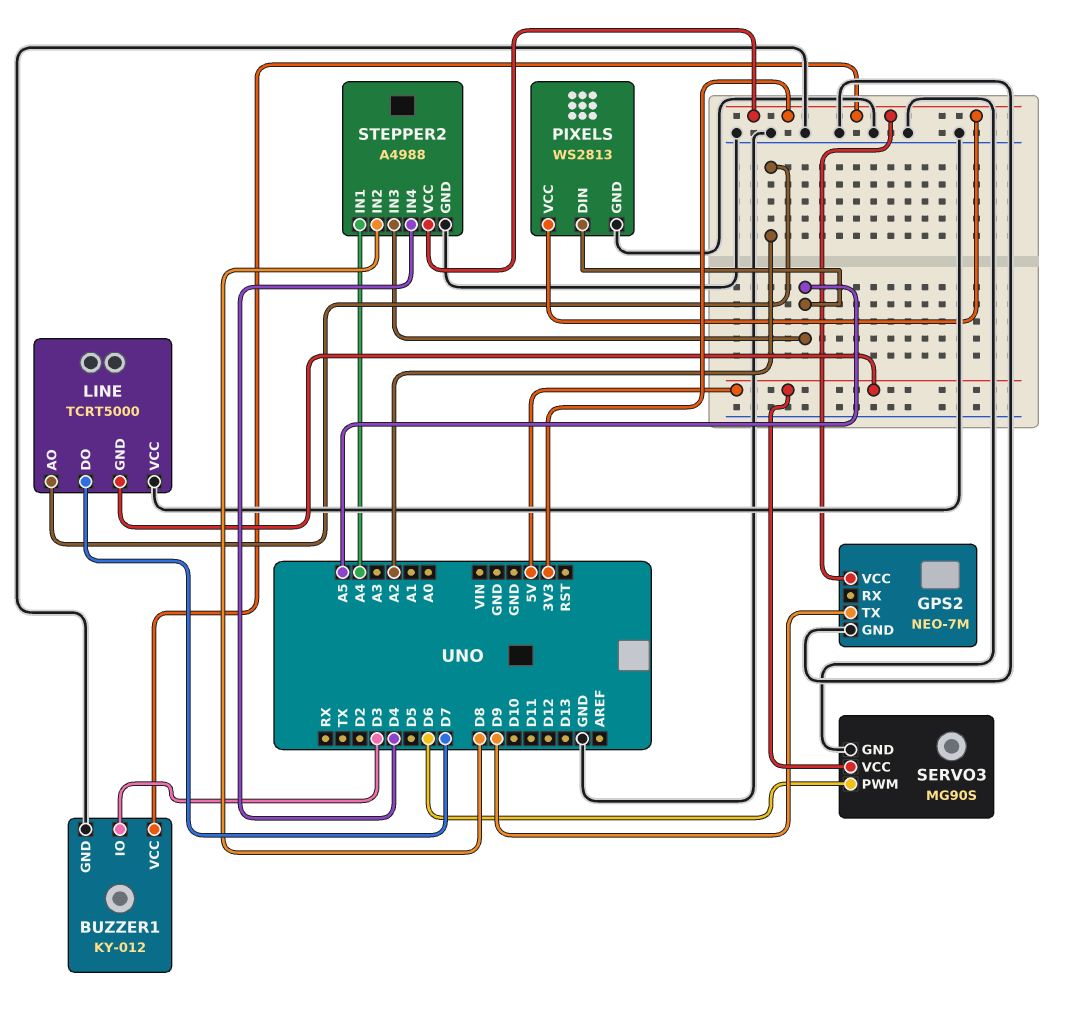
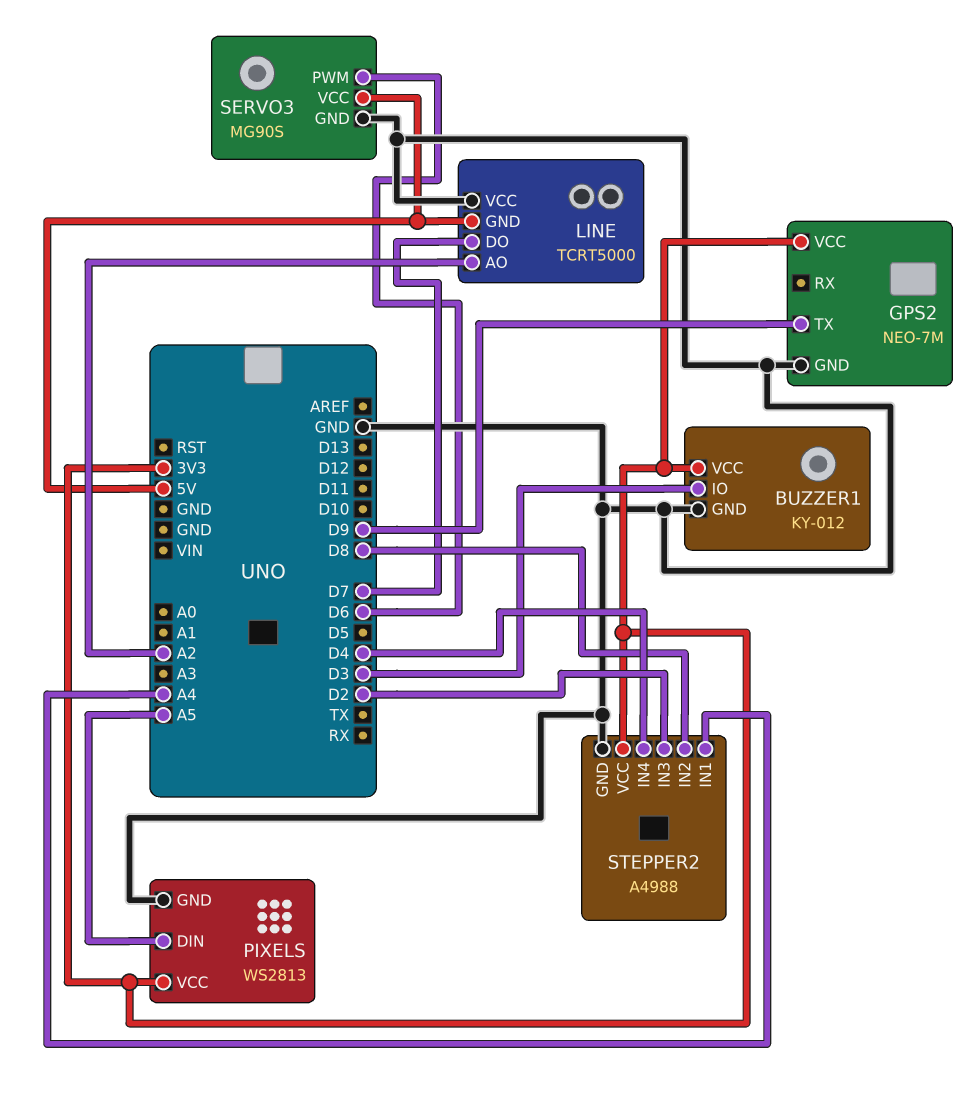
STEPPER2 pin IN3: A5 -> D2

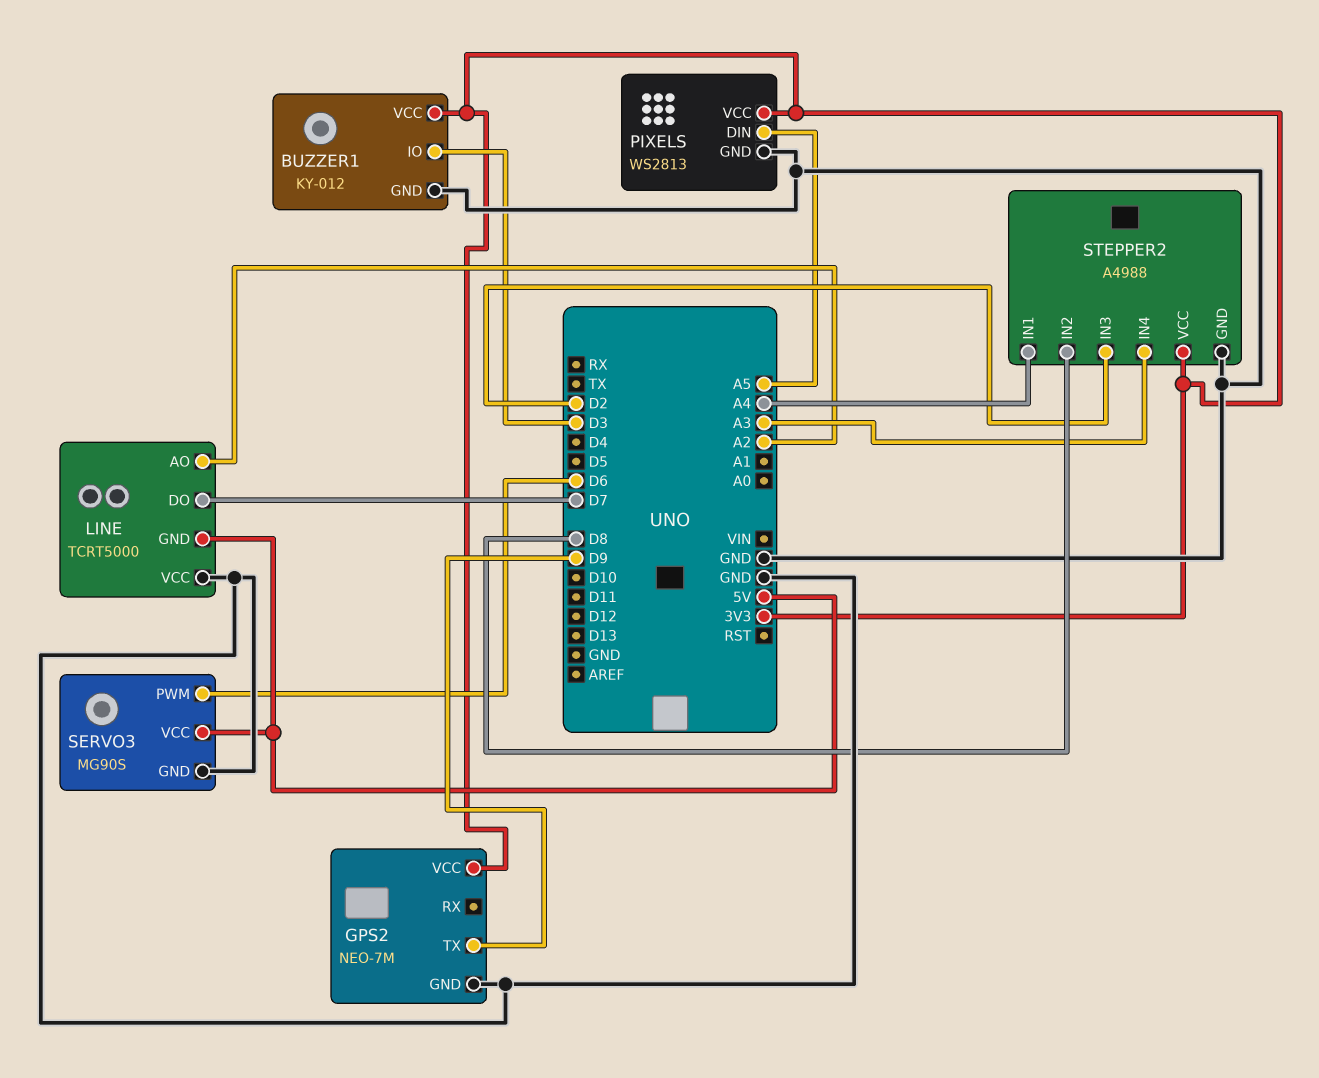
STEPPER2 pin IN4: D4 -> A3

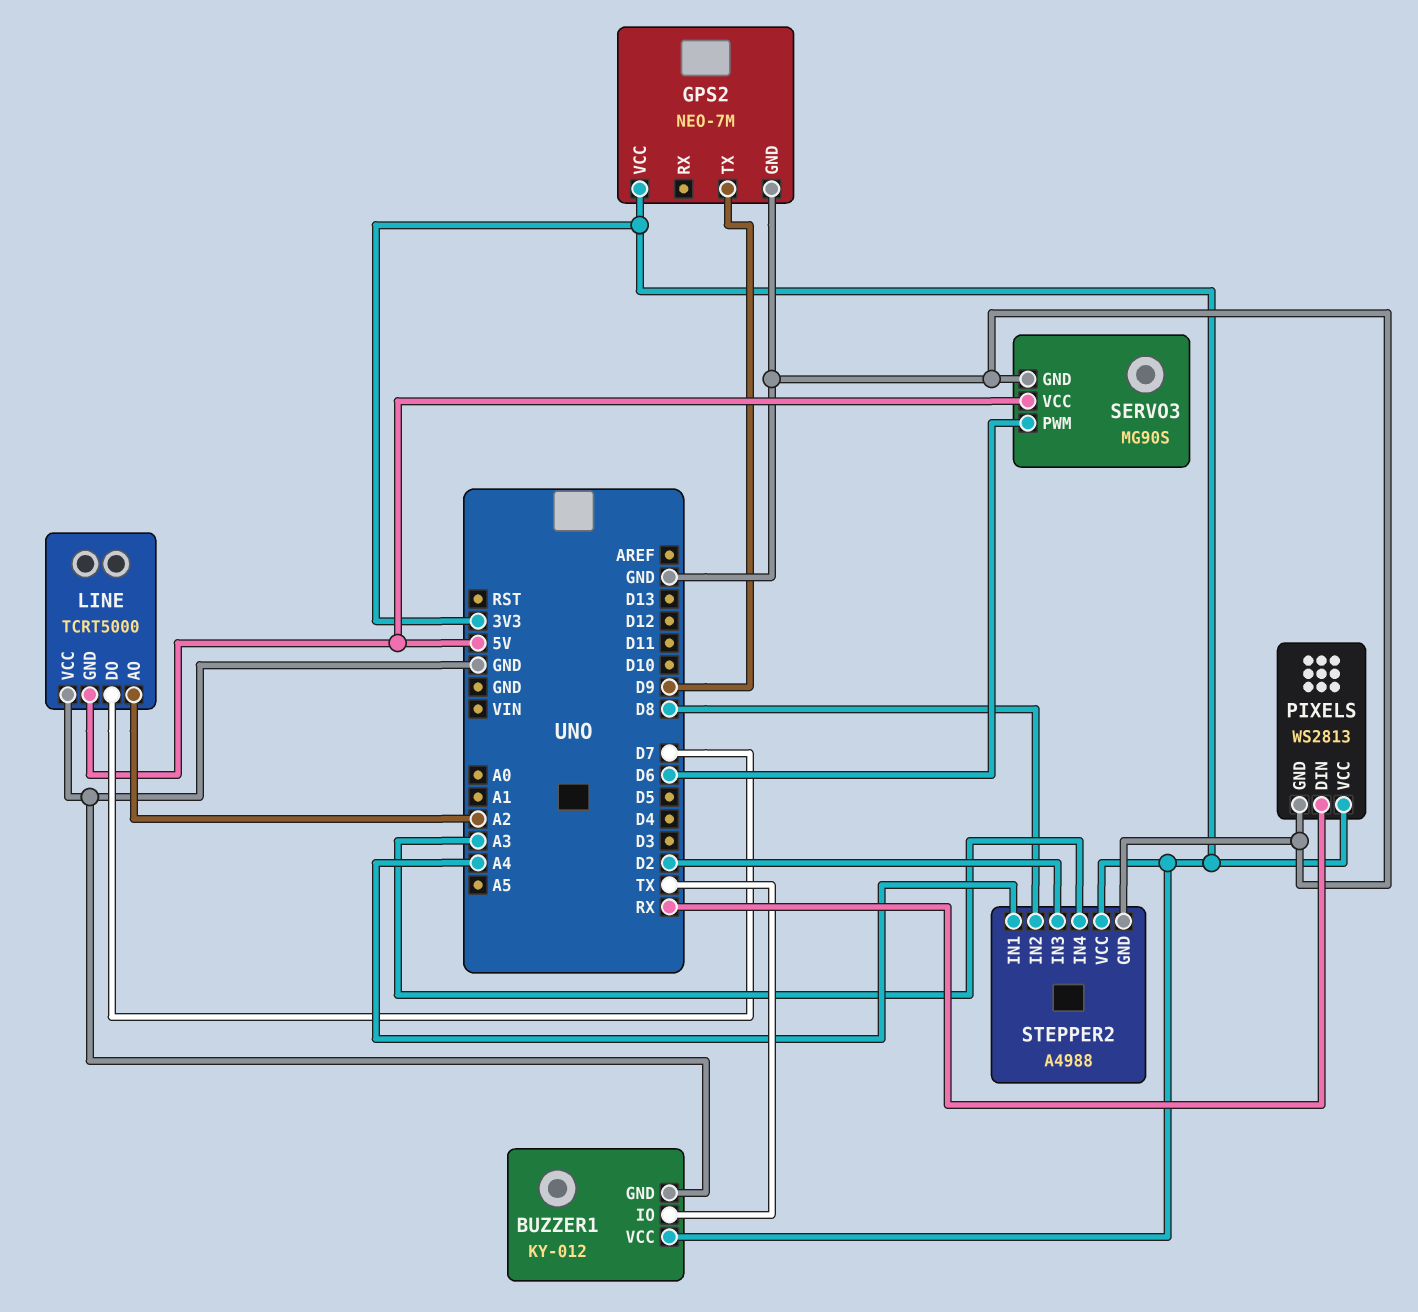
BUZZER1 pin IO: D3 -> TX
PIXELS pin DIN: A5 -> RX

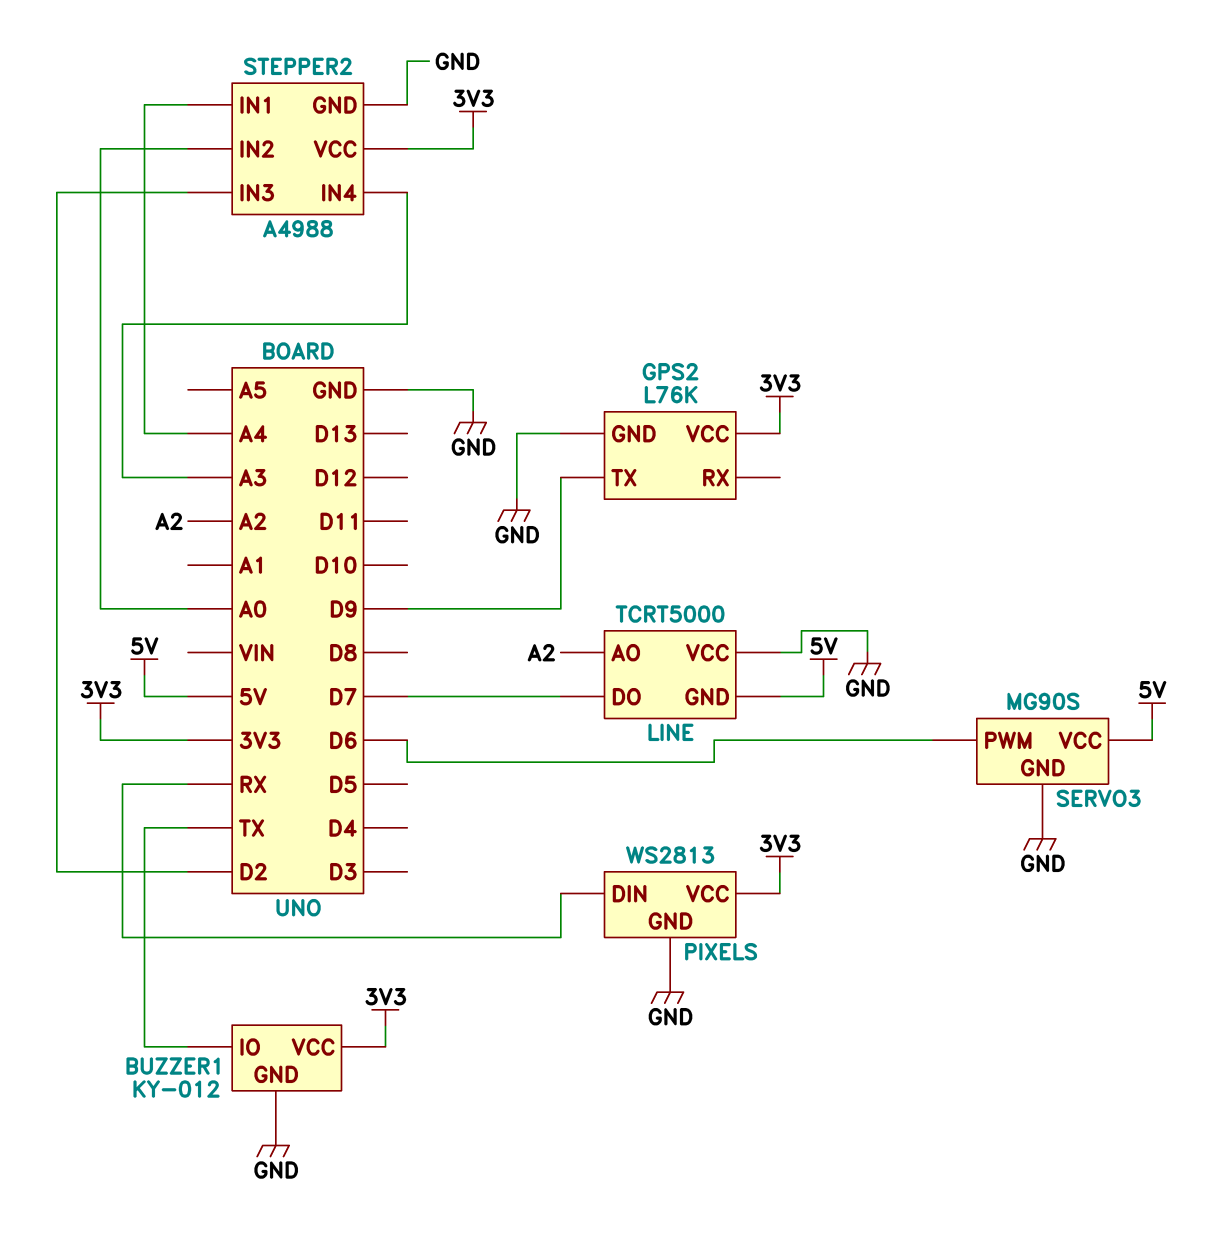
GPS2: NEO-7M -> L76K
STEPPER2 pin IN2: D8 -> A0

